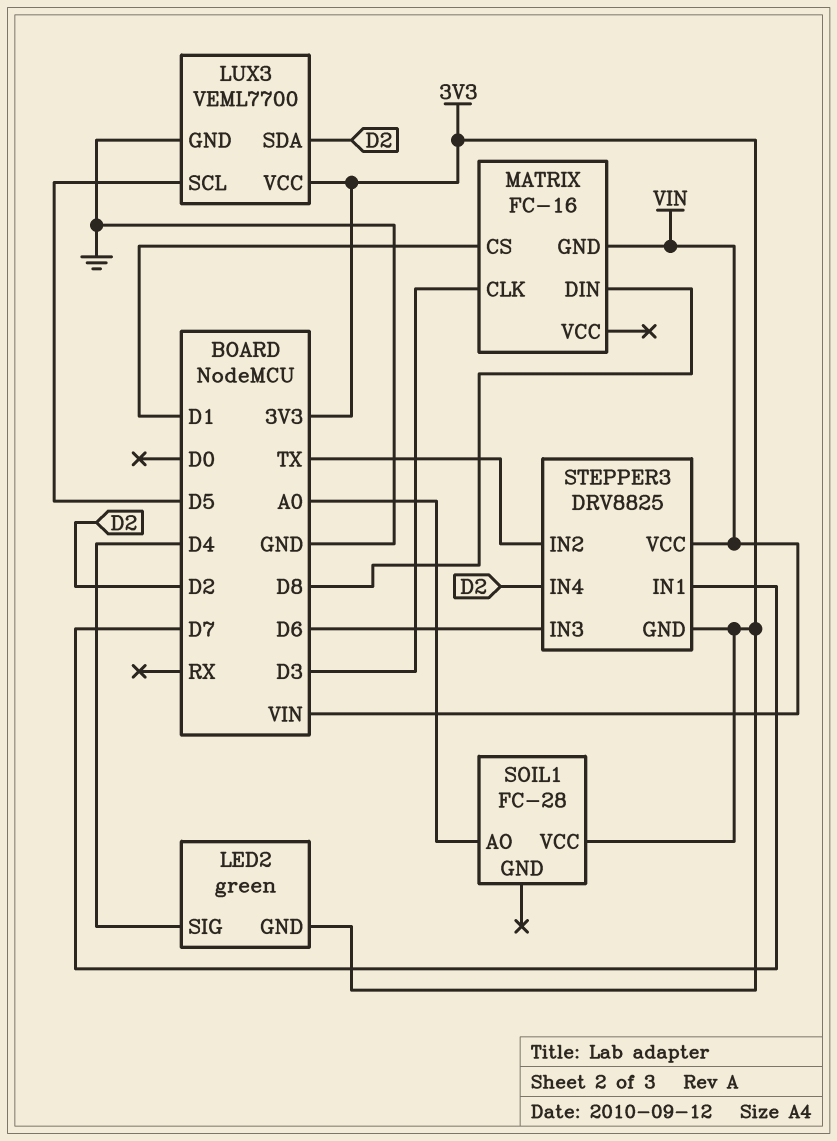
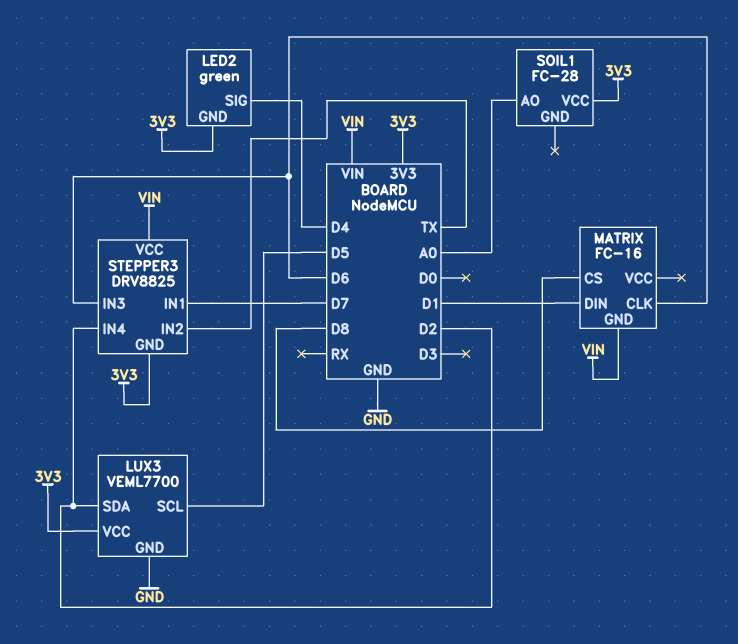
MATRIX pin CLK: D3 -> D6
MATRIX pin CS: D1 -> D8
MATRIX pin DIN: D8 -> D1

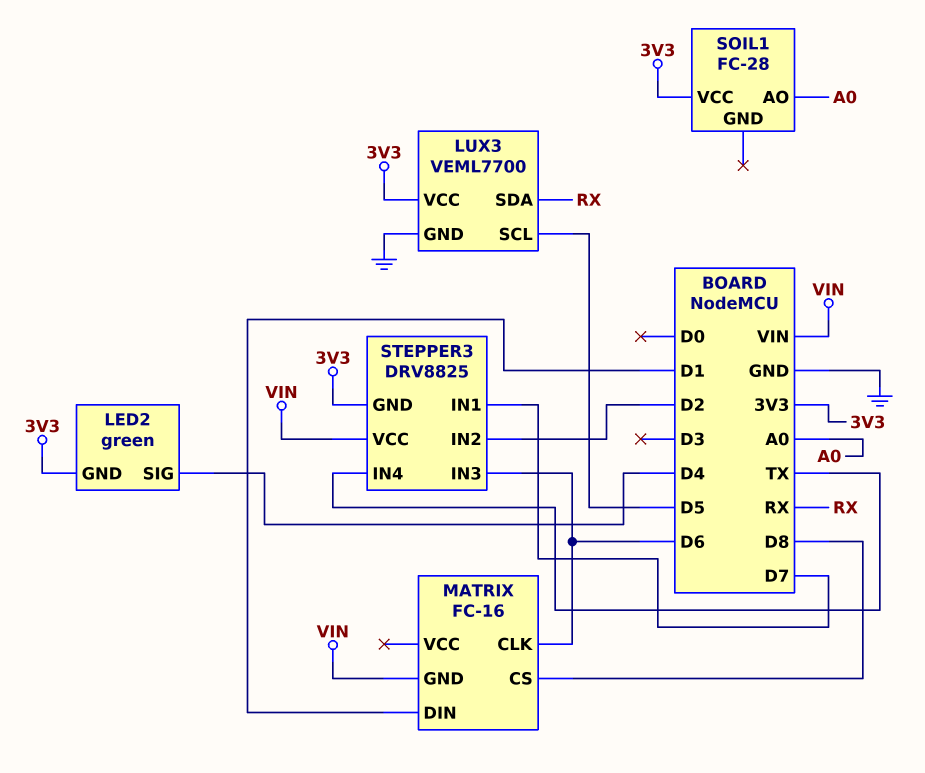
LUX3 pin SDA: D2 -> RX
STEPPER3 pin IN2: TX -> D2
STEPPER3 pin IN4: D2 -> TX

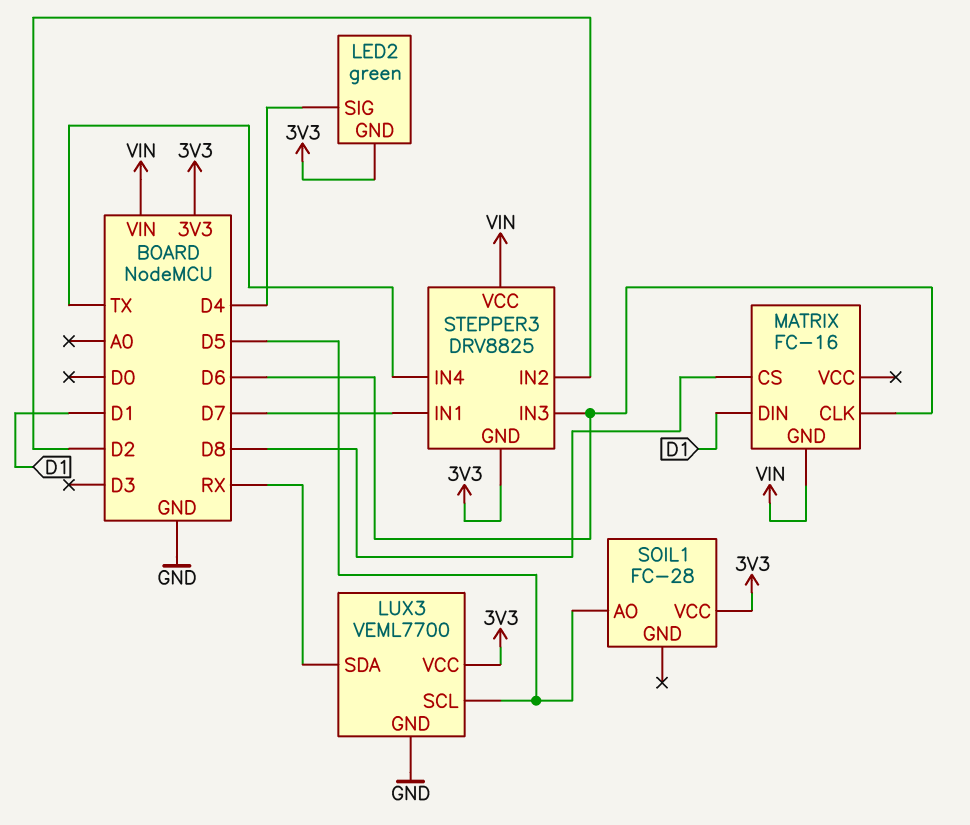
SOIL1 pin AO: A0 -> D5

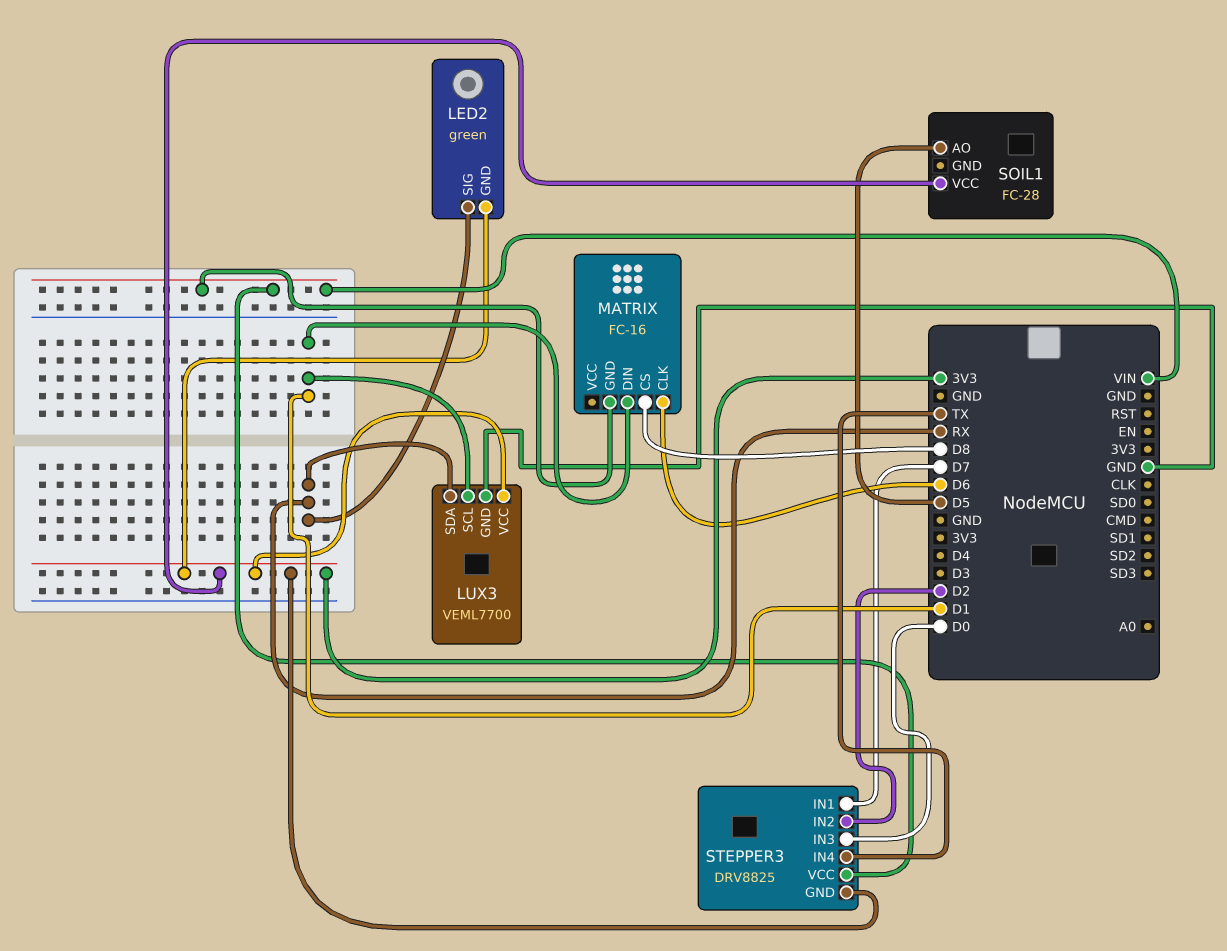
LED2 pin SIG: D4 -> RX
LUX3 pin SCL: D5 -> D1
STEPPER3 pin IN3: D6 -> D0

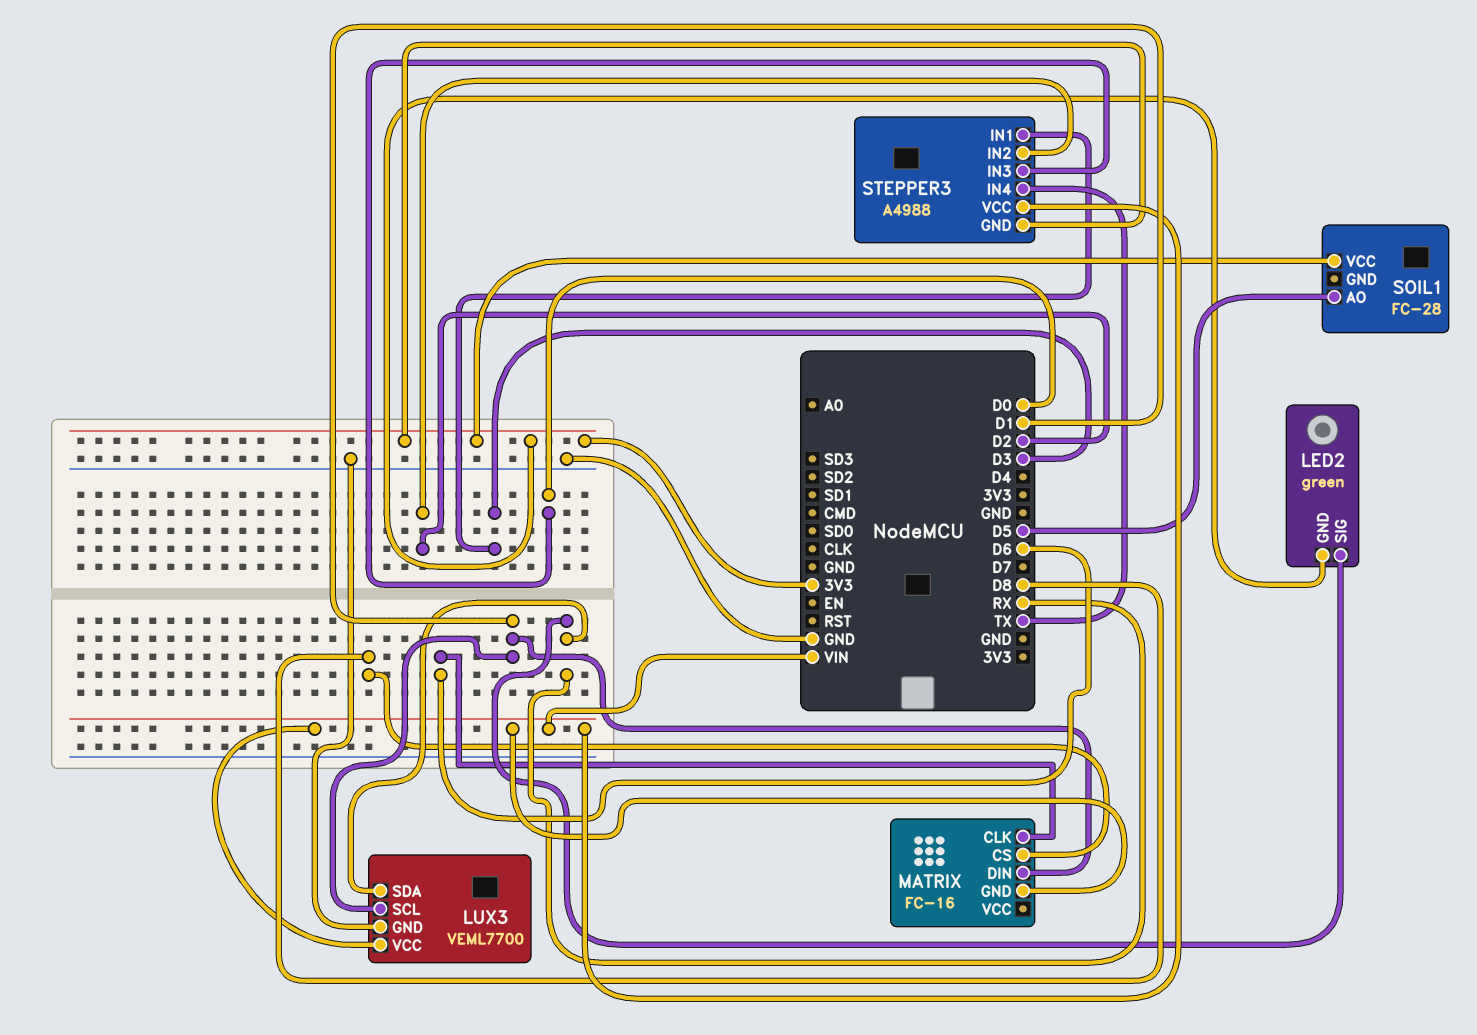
LUX3 pin VCC: 3V3 -> VIN
STEPPER3: DRV8825 -> A4988
STEPPER3 pin IN1: D7 -> D3

